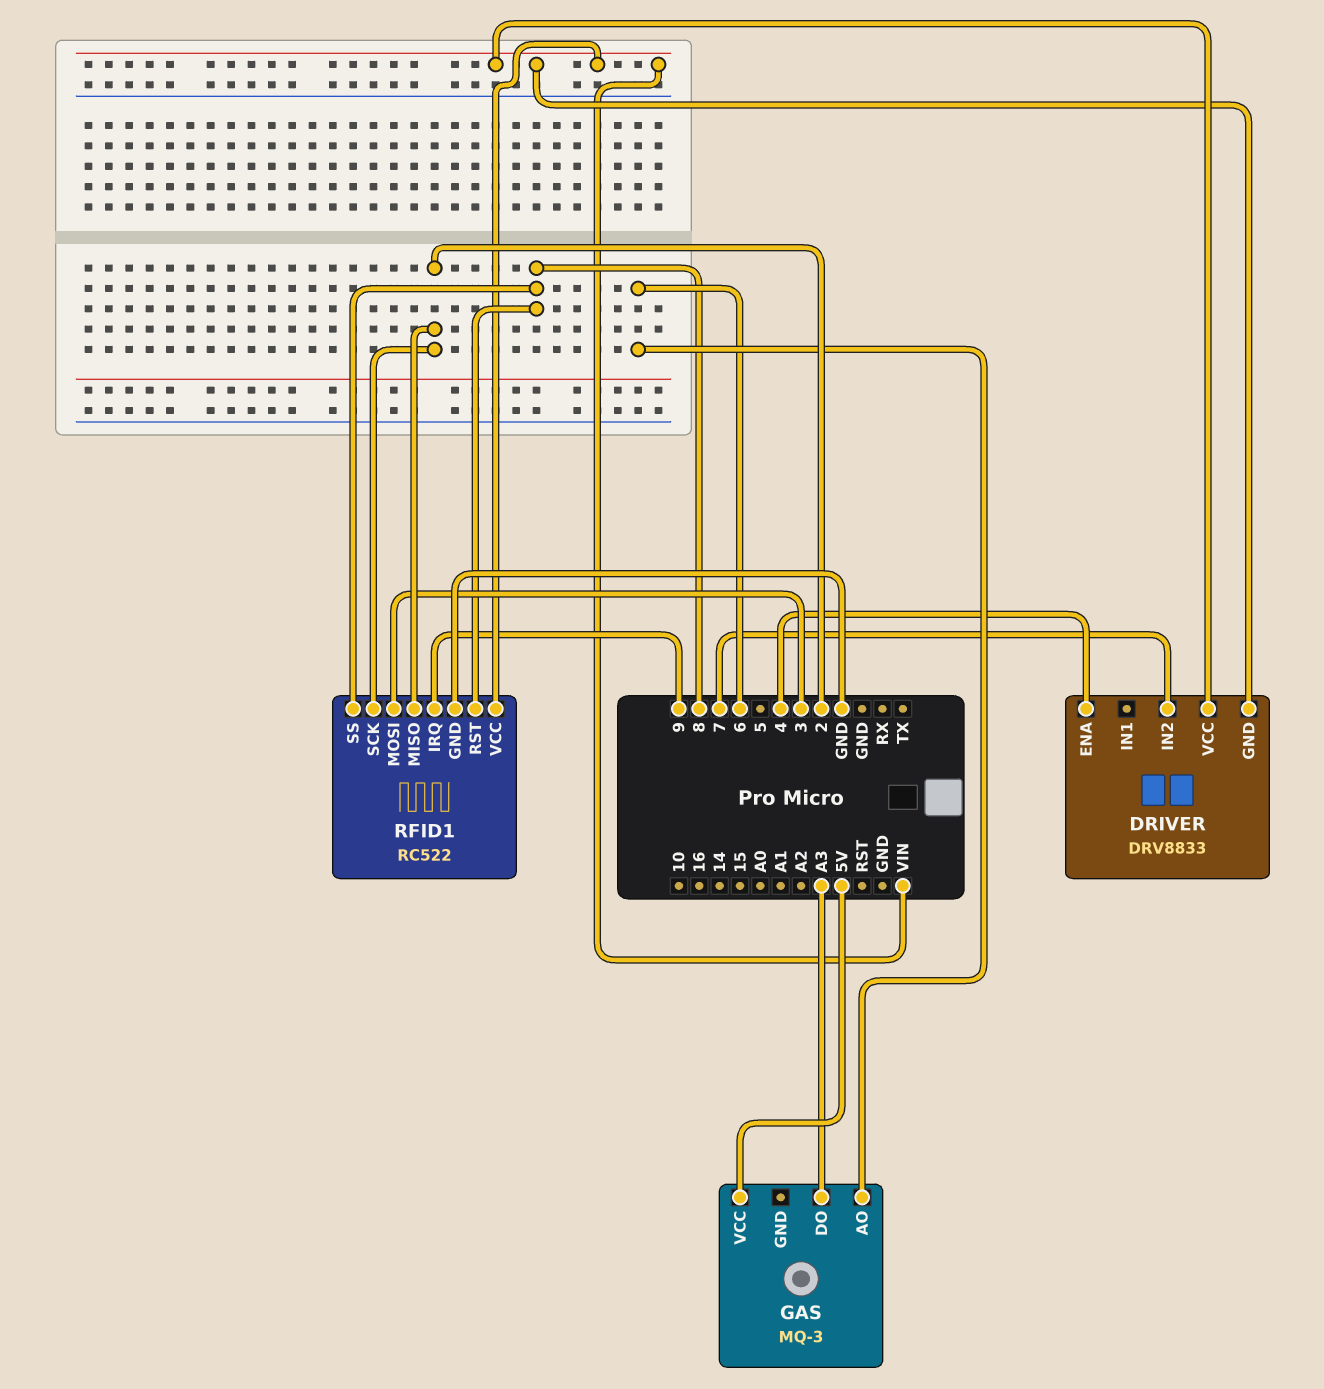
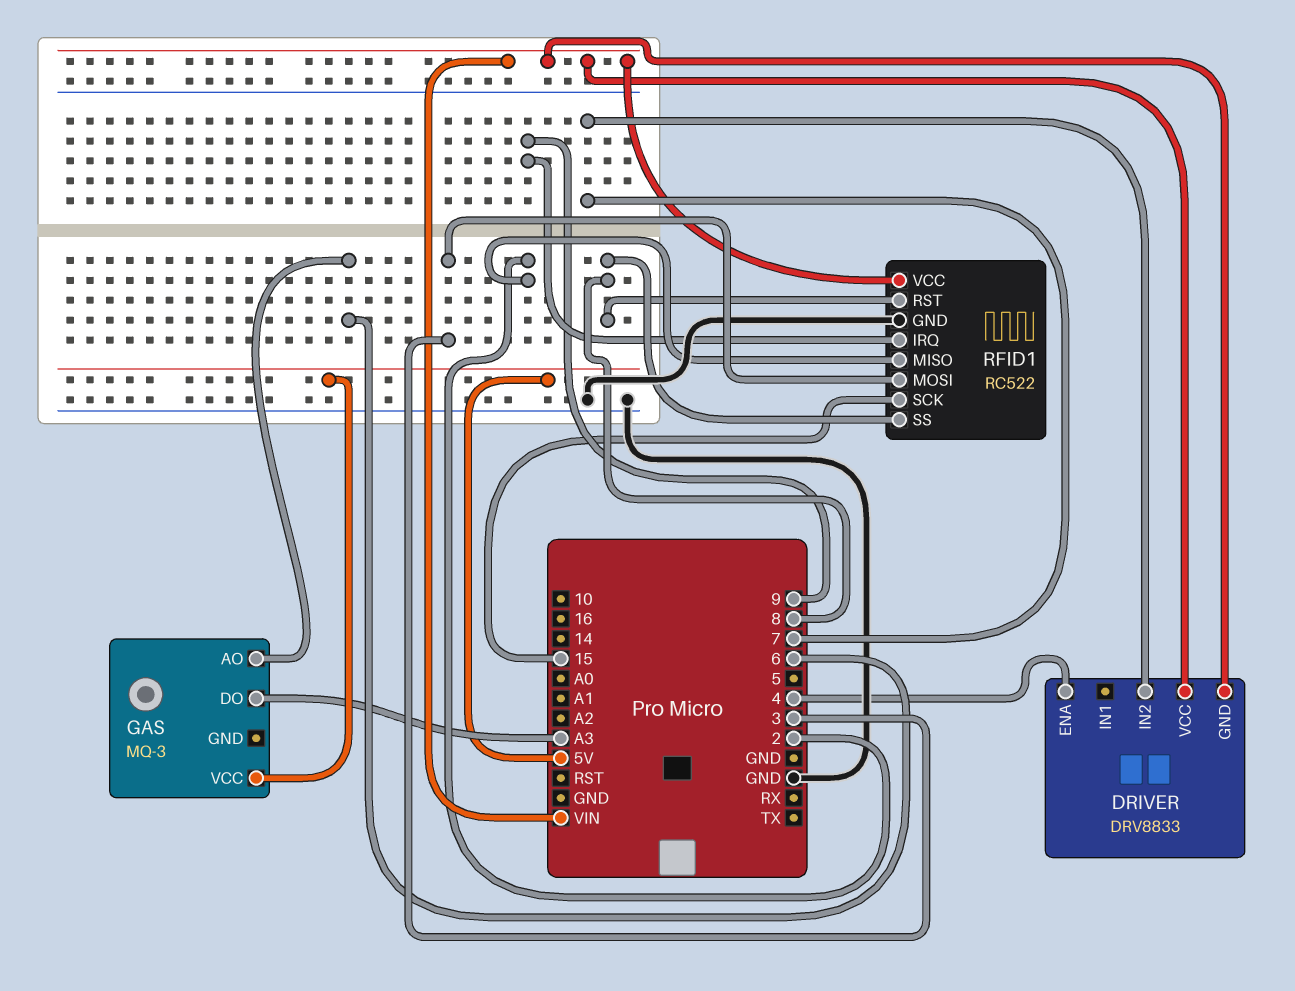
RFID1 pin SCK: 2 -> 15

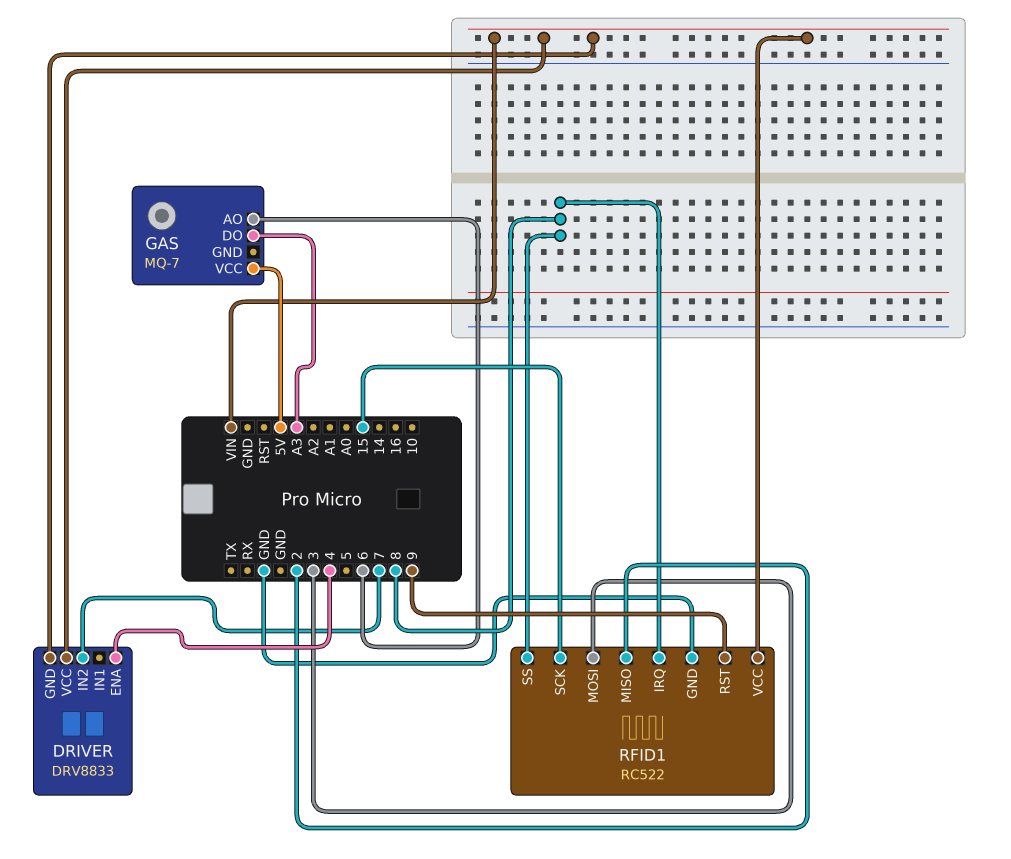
GAS: MQ-3 -> MQ-7
RFID1 pin IRQ: 9 -> 8
RFID1 pin RST: 8 -> 9

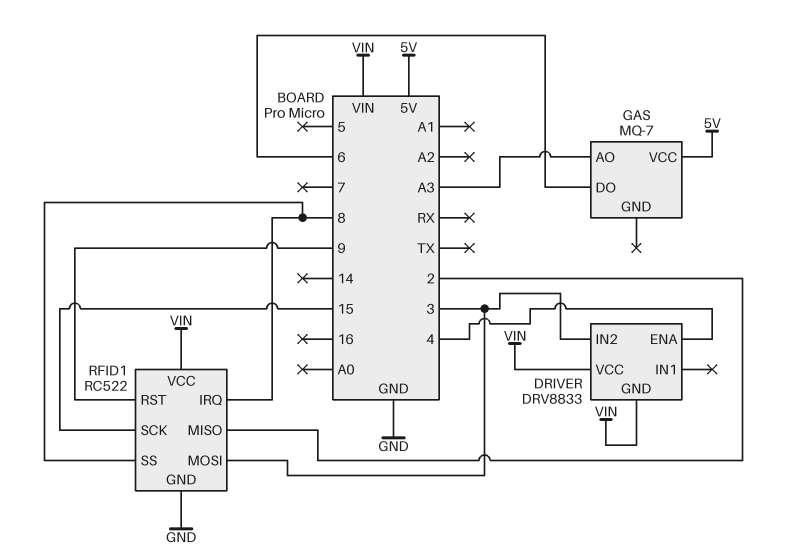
DRIVER pin IN2: 7 -> 3
GAS pin AO: 6 -> A3
GAS pin DO: A3 -> 6

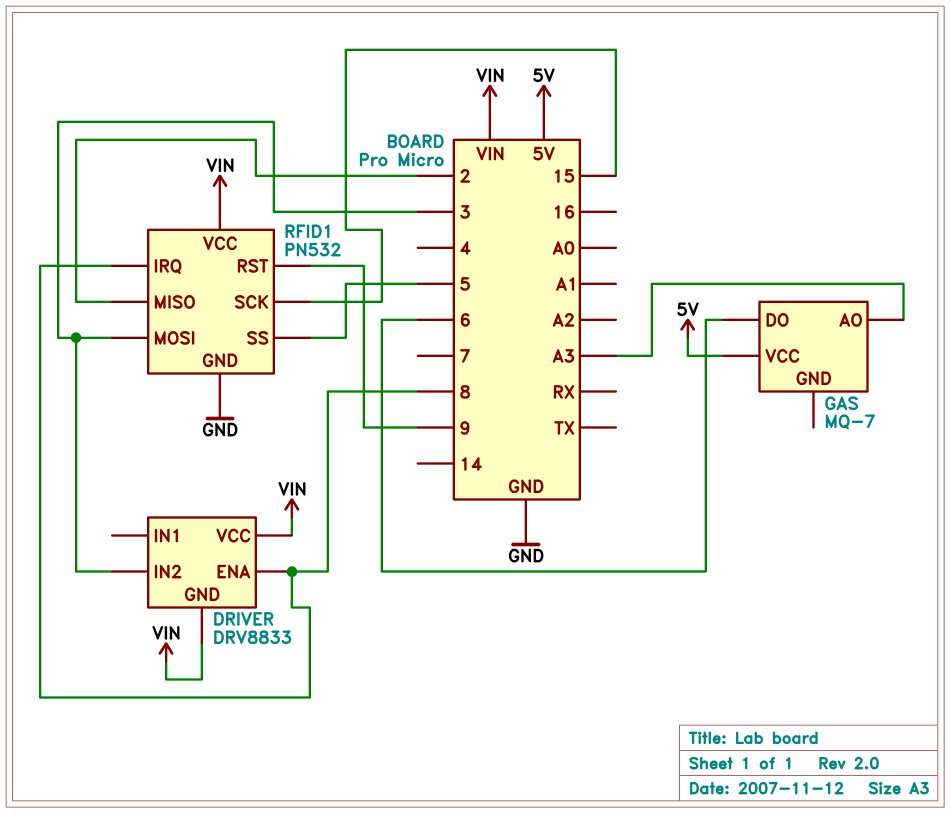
DRIVER pin ENA: 4 -> 8
RFID1: RC522 -> PN532
RFID1 pin SS: 8 -> 5

